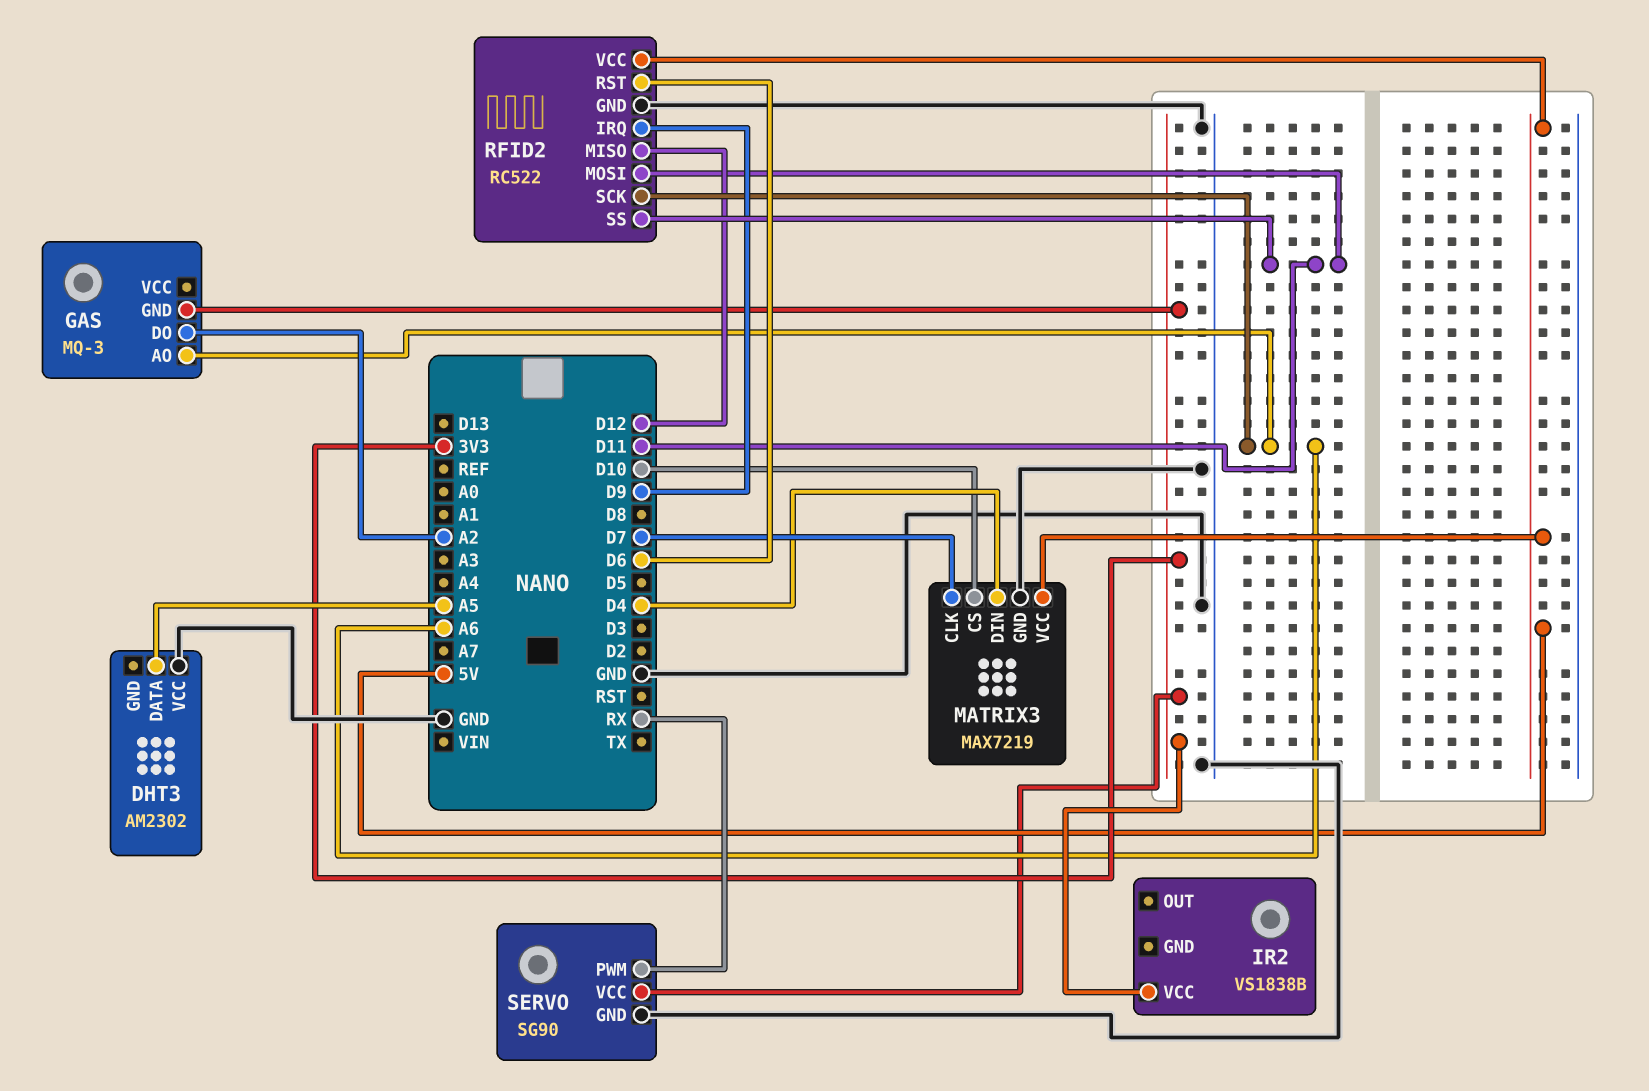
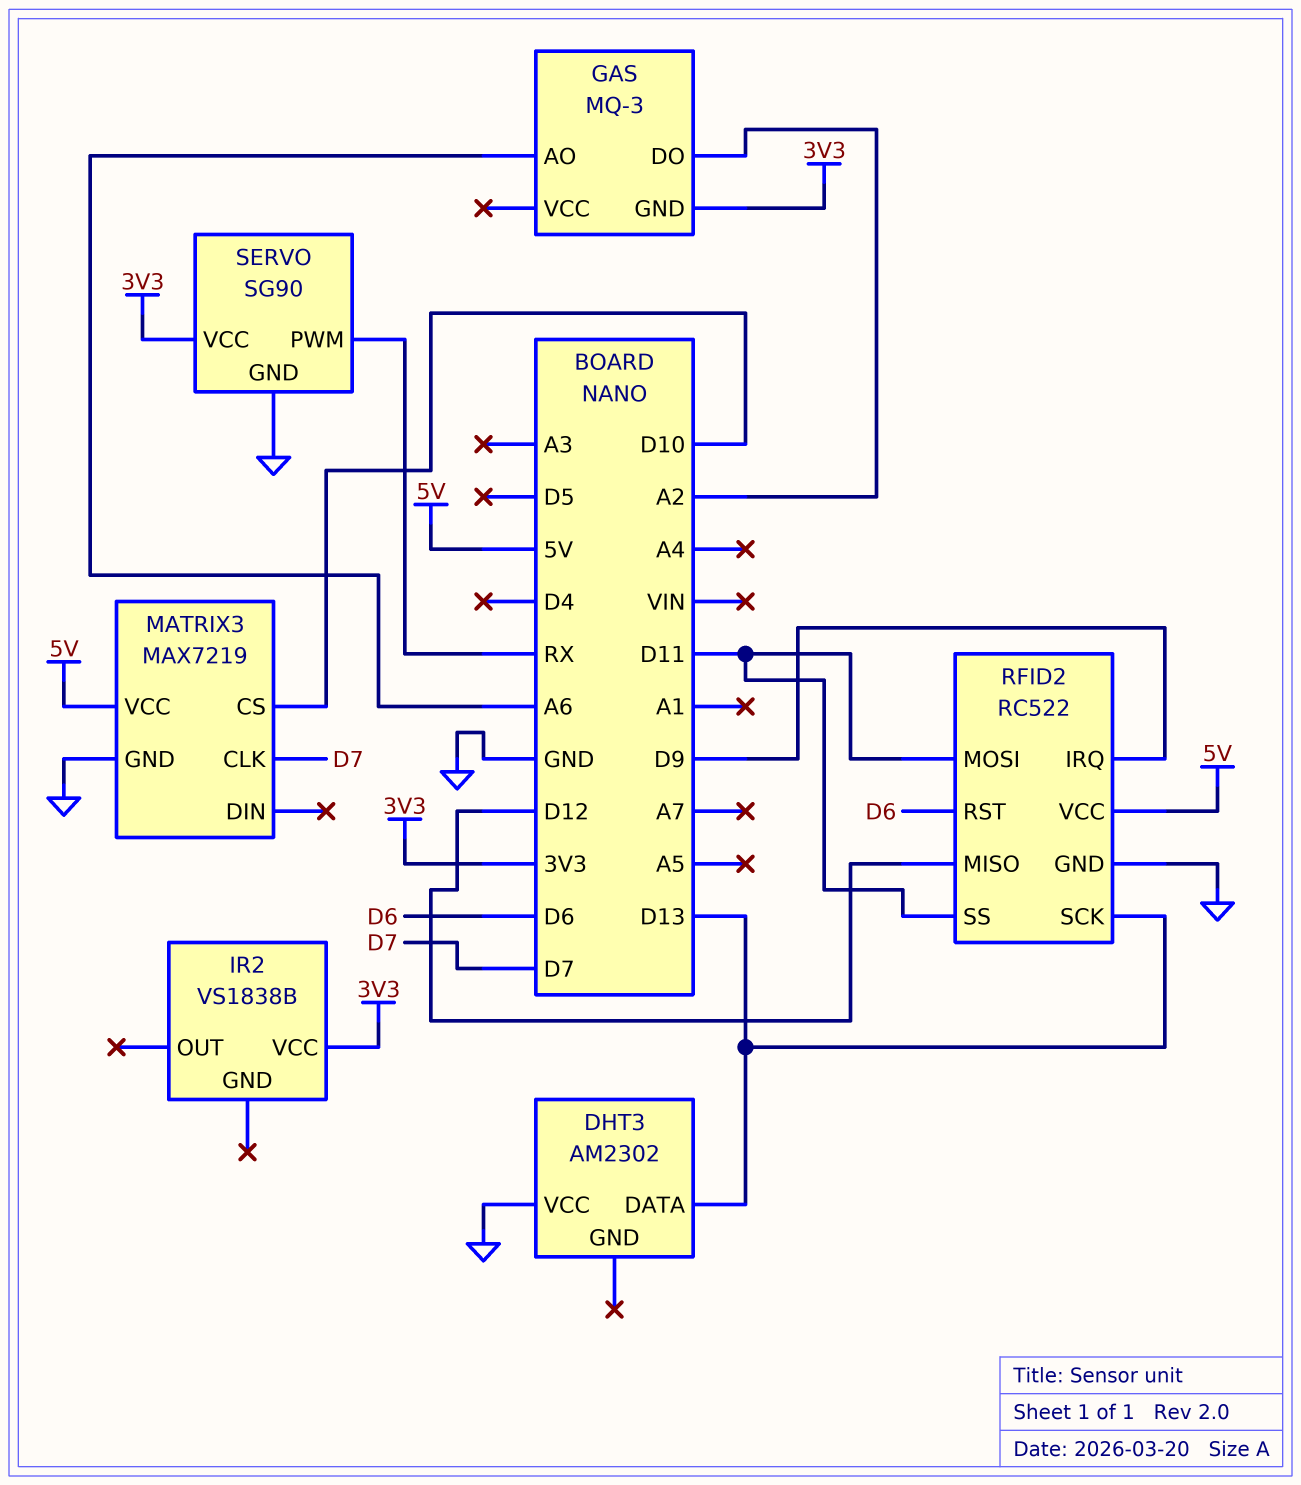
DHT3 pin DATA: A5 -> D13
MATRIX3 pin DIN: D4 -> none
RFID2 pin SCK: A6 -> D13

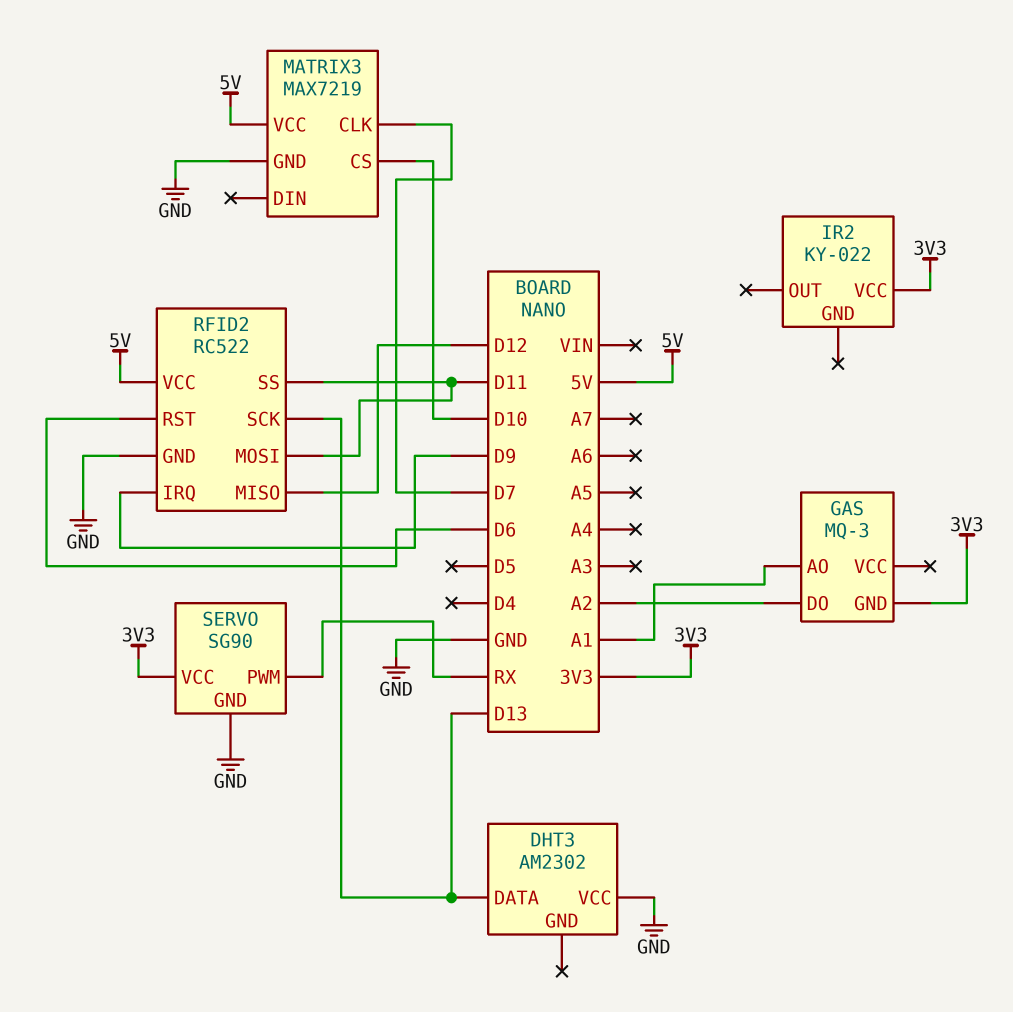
GAS pin AO: A6 -> A1
IR2: VS1838B -> KY-022

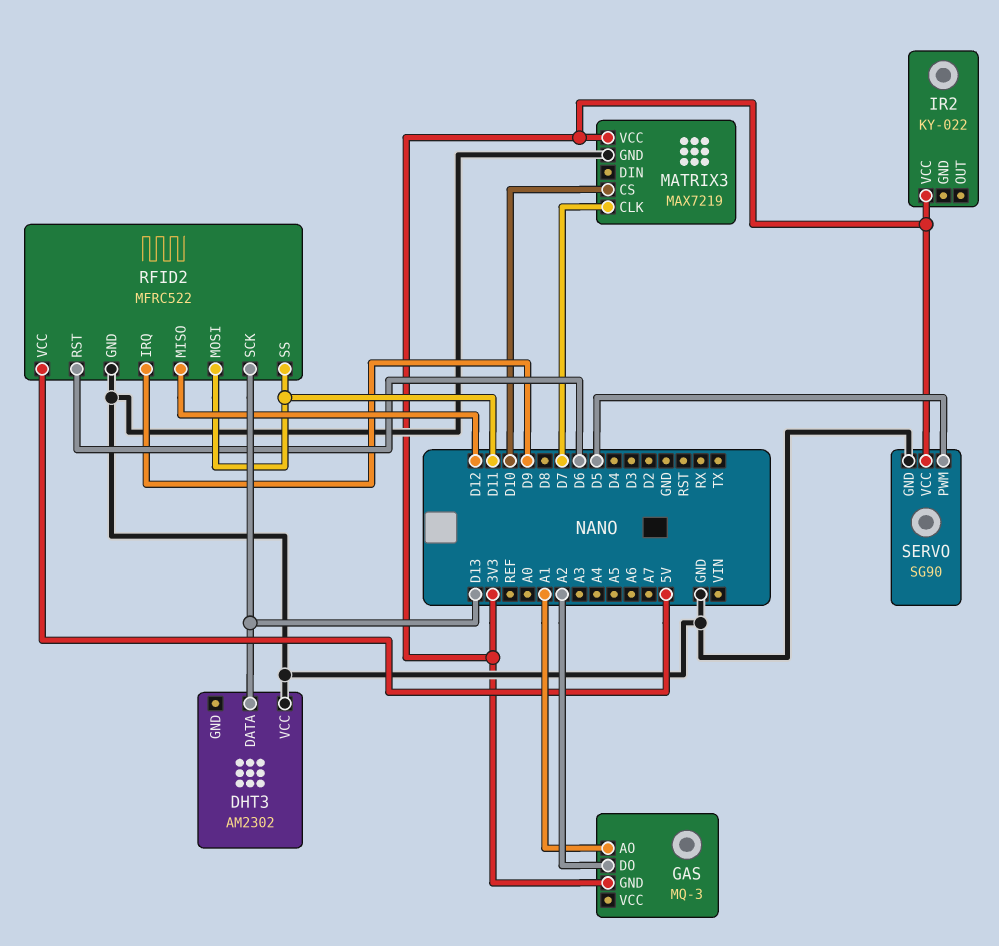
MATRIX3 pin VCC: 5V -> 3V3
RFID2: RC522 -> MFRC522
SERVO pin PWM: RX -> D5

